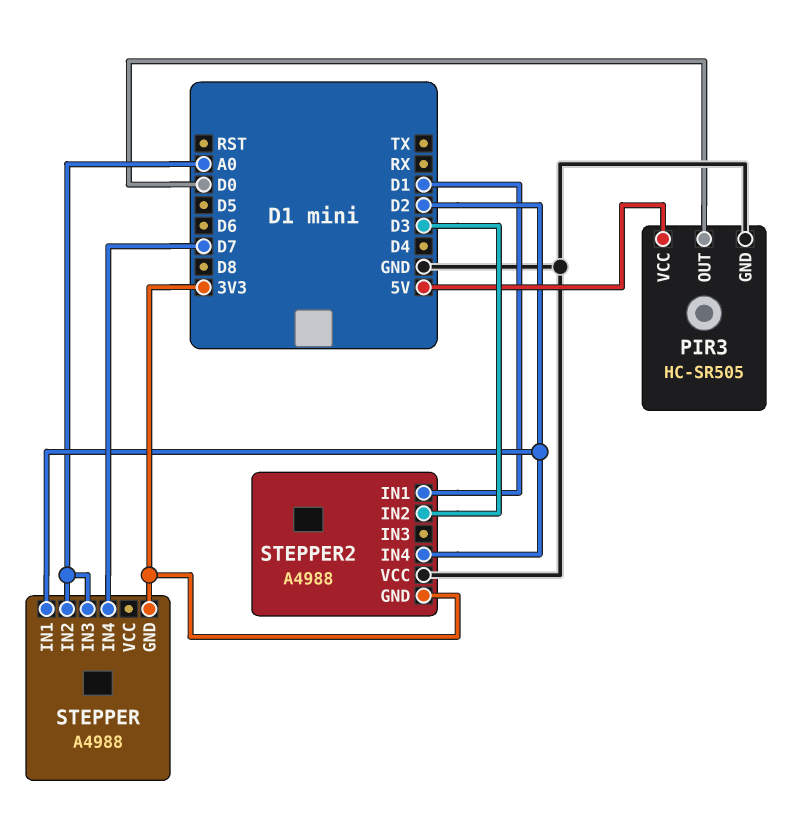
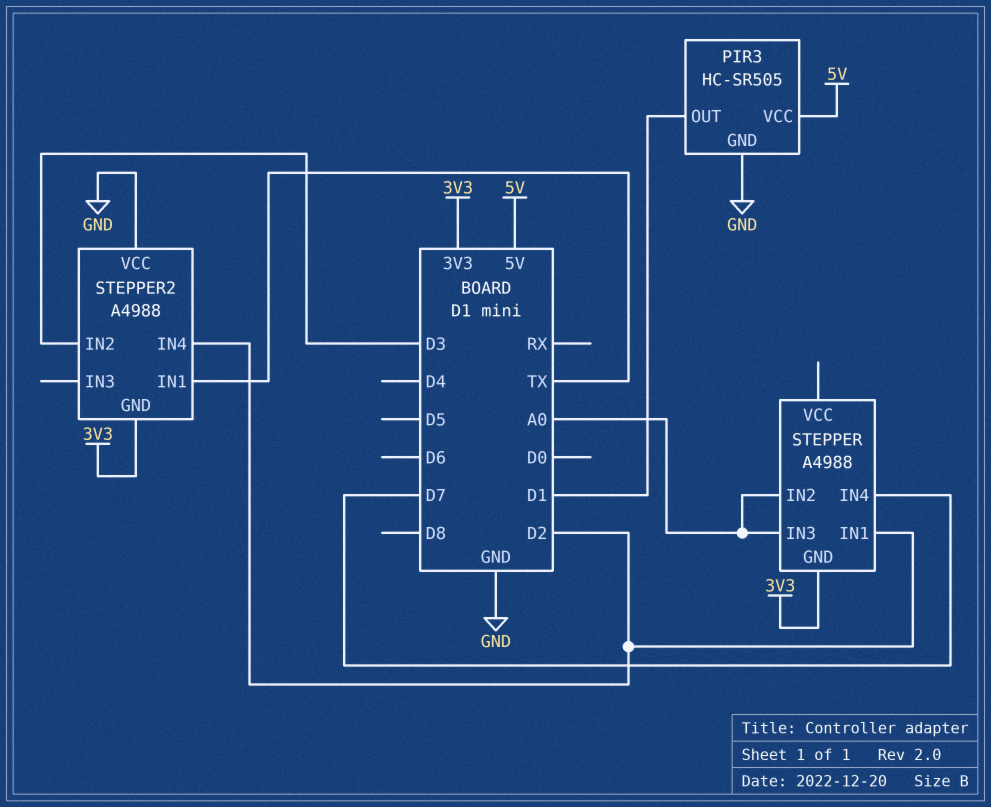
PIR3 pin OUT: D0 -> D1
STEPPER2 pin IN1: D1 -> TX

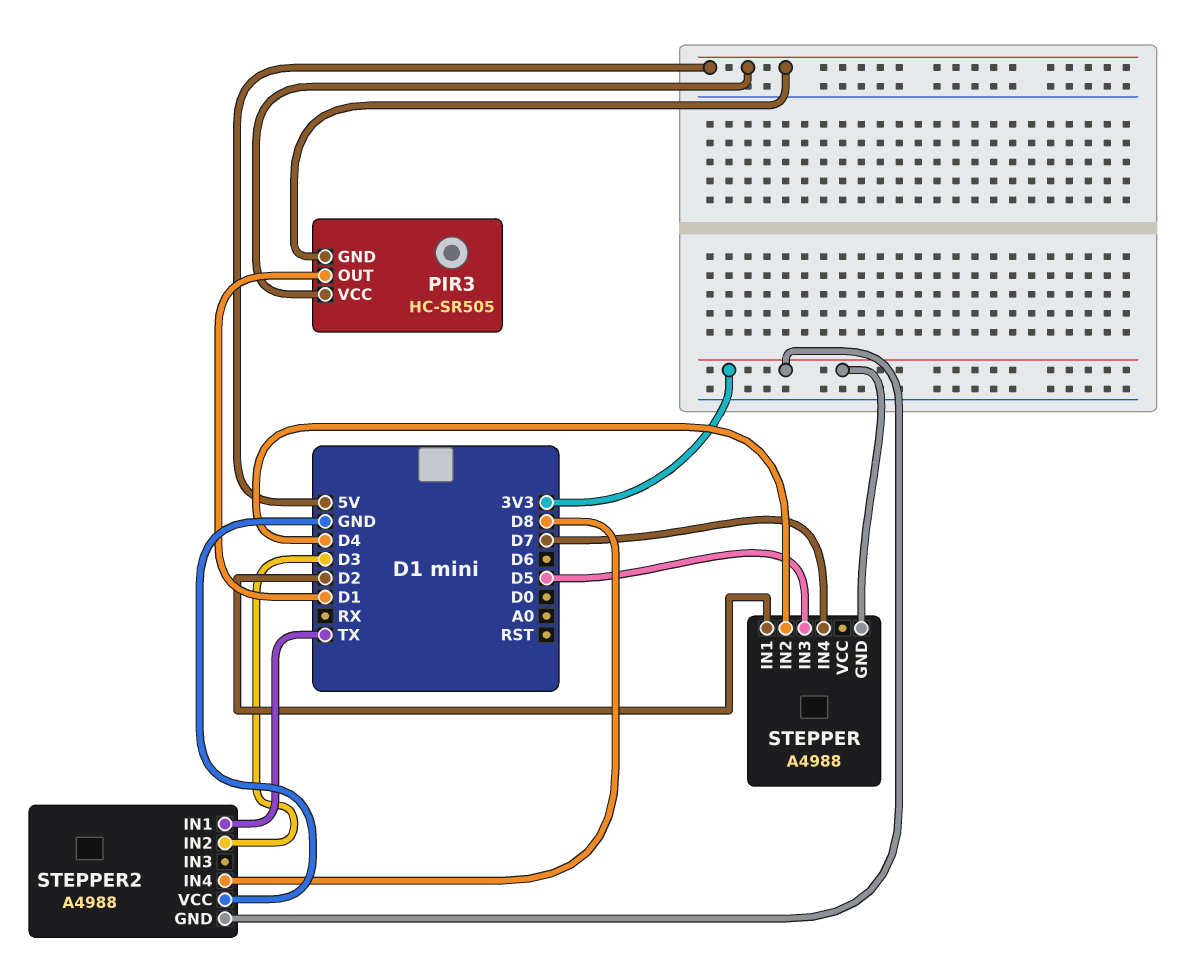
PIR3 pin GND: GND -> 5V
STEPPER pin IN2: A0 -> D4
STEPPER pin IN3: A0 -> D5
STEPPER2 pin IN4: D2 -> D8

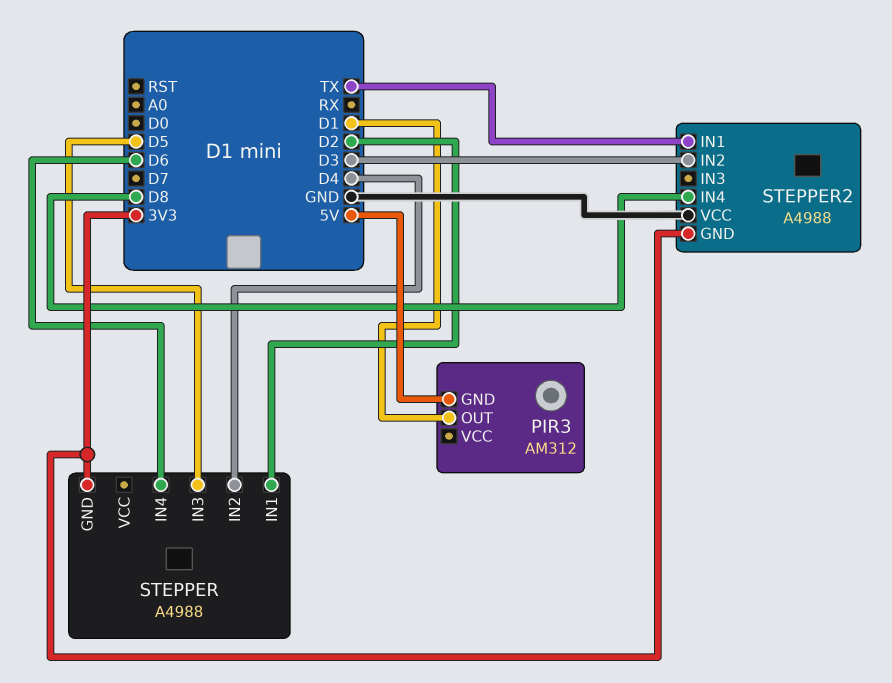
PIR3: HC-SR505 -> AM312
PIR3 pin VCC: 5V -> none
STEPPER pin IN4: D7 -> D6

